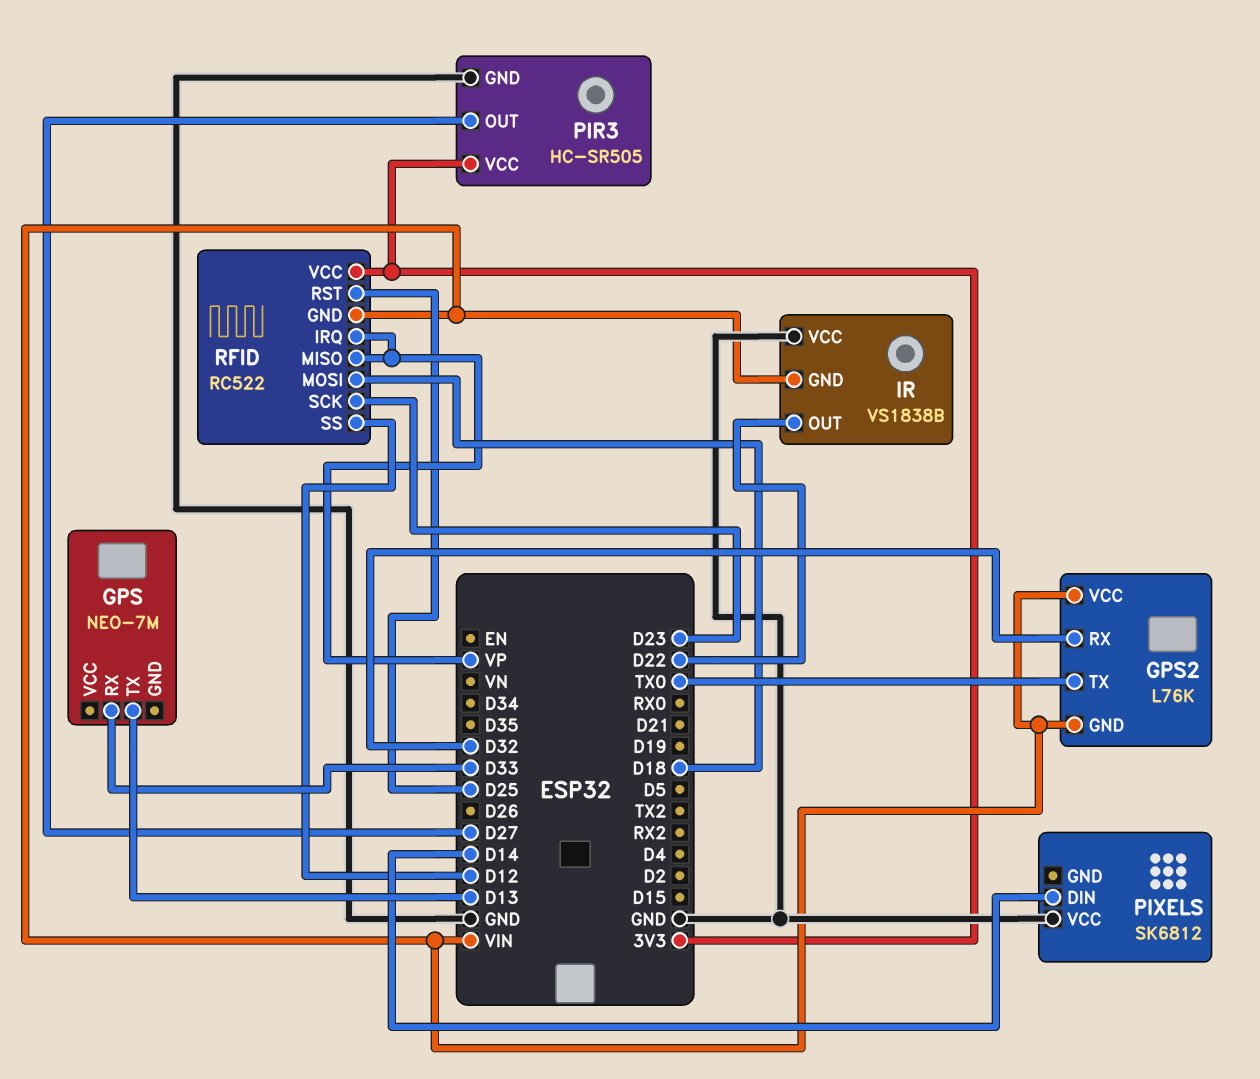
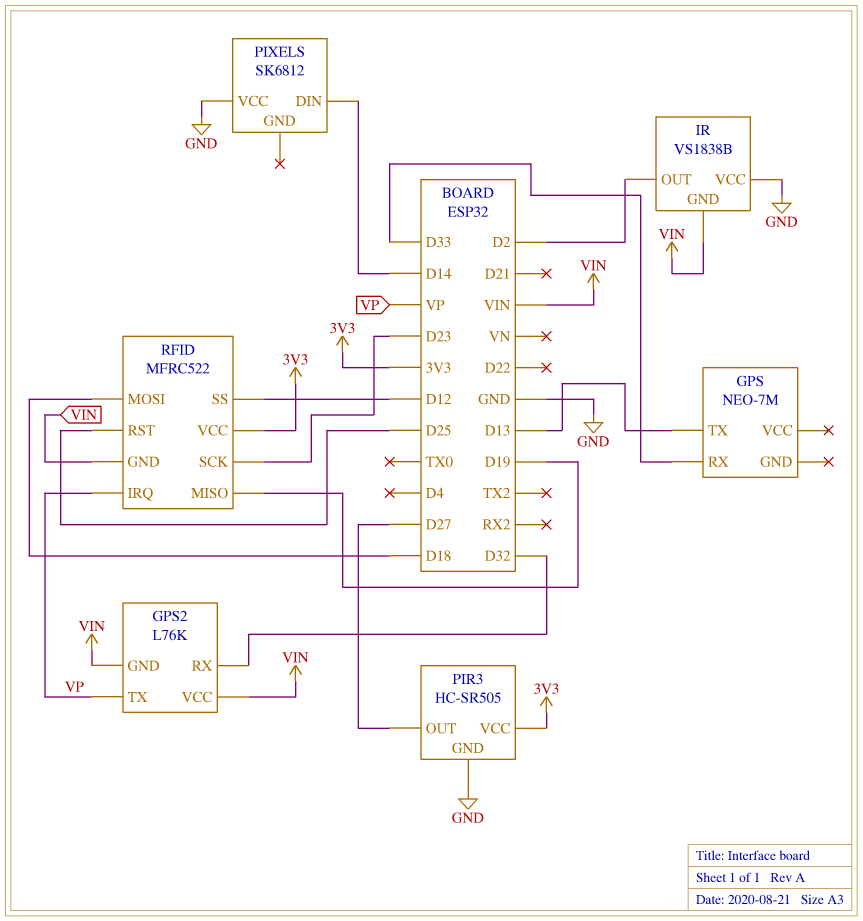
GPS2 pin TX: TX0 -> VP
IR pin OUT: D22 -> D2
RFID: RC522 -> MFRC522
RFID pin MISO: VP -> D19

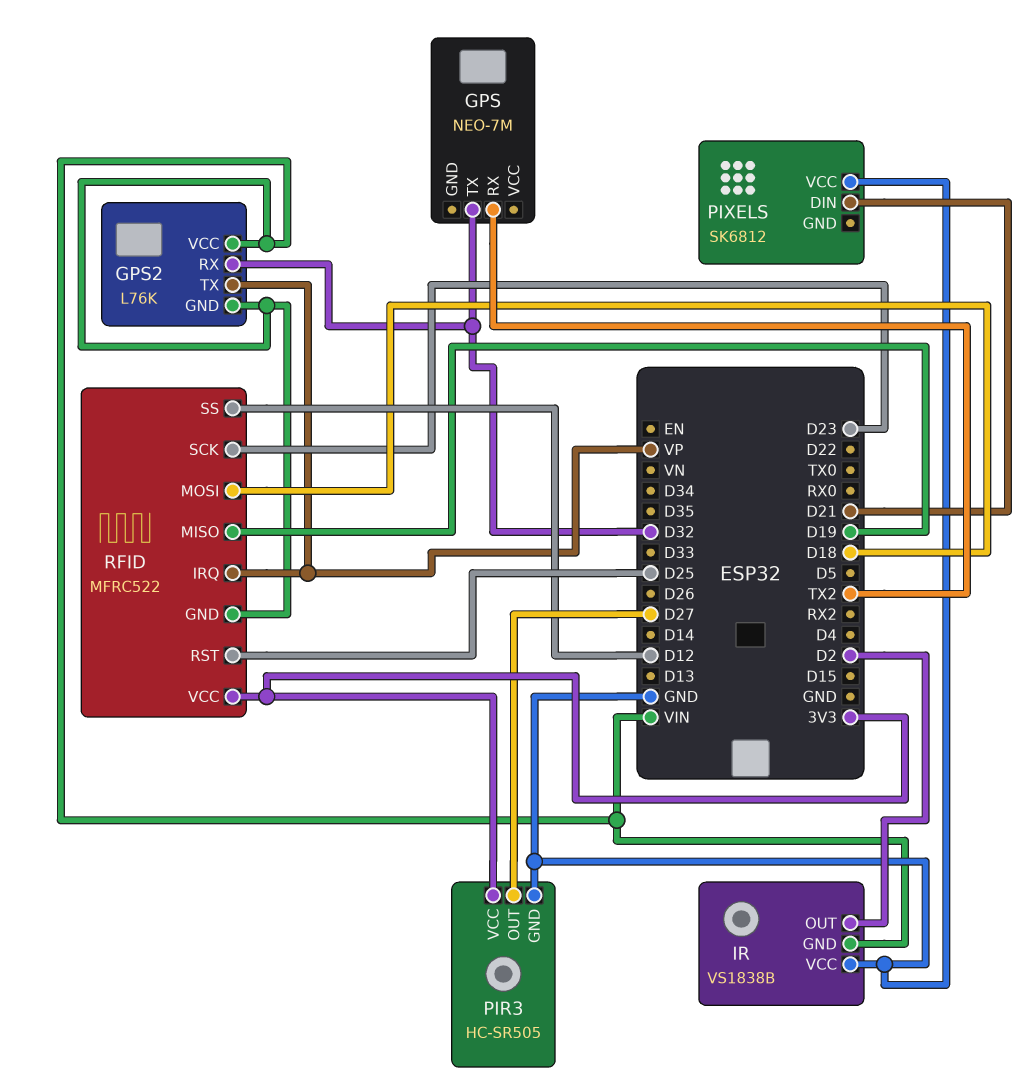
GPS pin RX: D33 -> TX2
GPS pin TX: D13 -> D32
PIXELS pin DIN: D14 -> D21

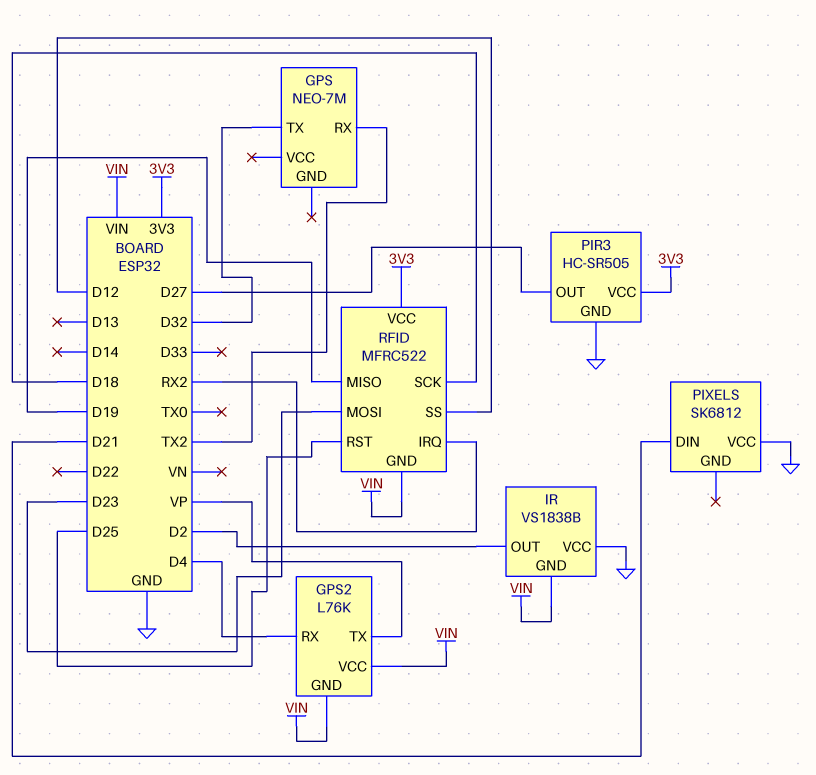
GPS2 pin RX: D32 -> D4
RFID pin IRQ: VP -> RX2
RFID pin MOSI: D18 -> D23
RFID pin SCK: D23 -> D18

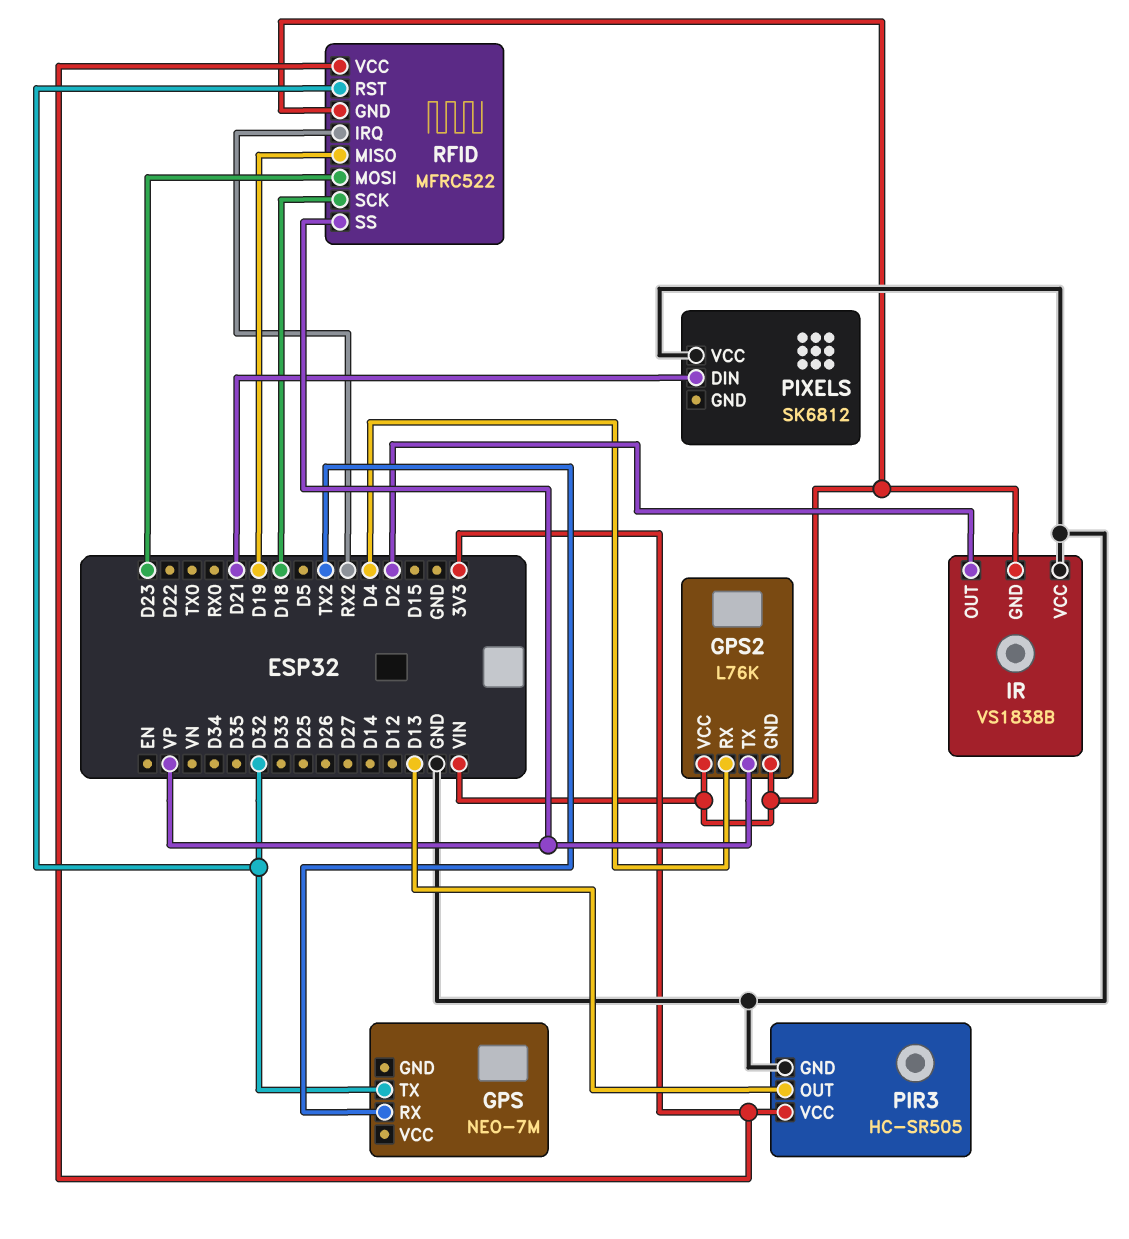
PIR3 pin OUT: D27 -> D13
RFID pin RST: D25 -> D32
RFID pin SS: D12 -> VP

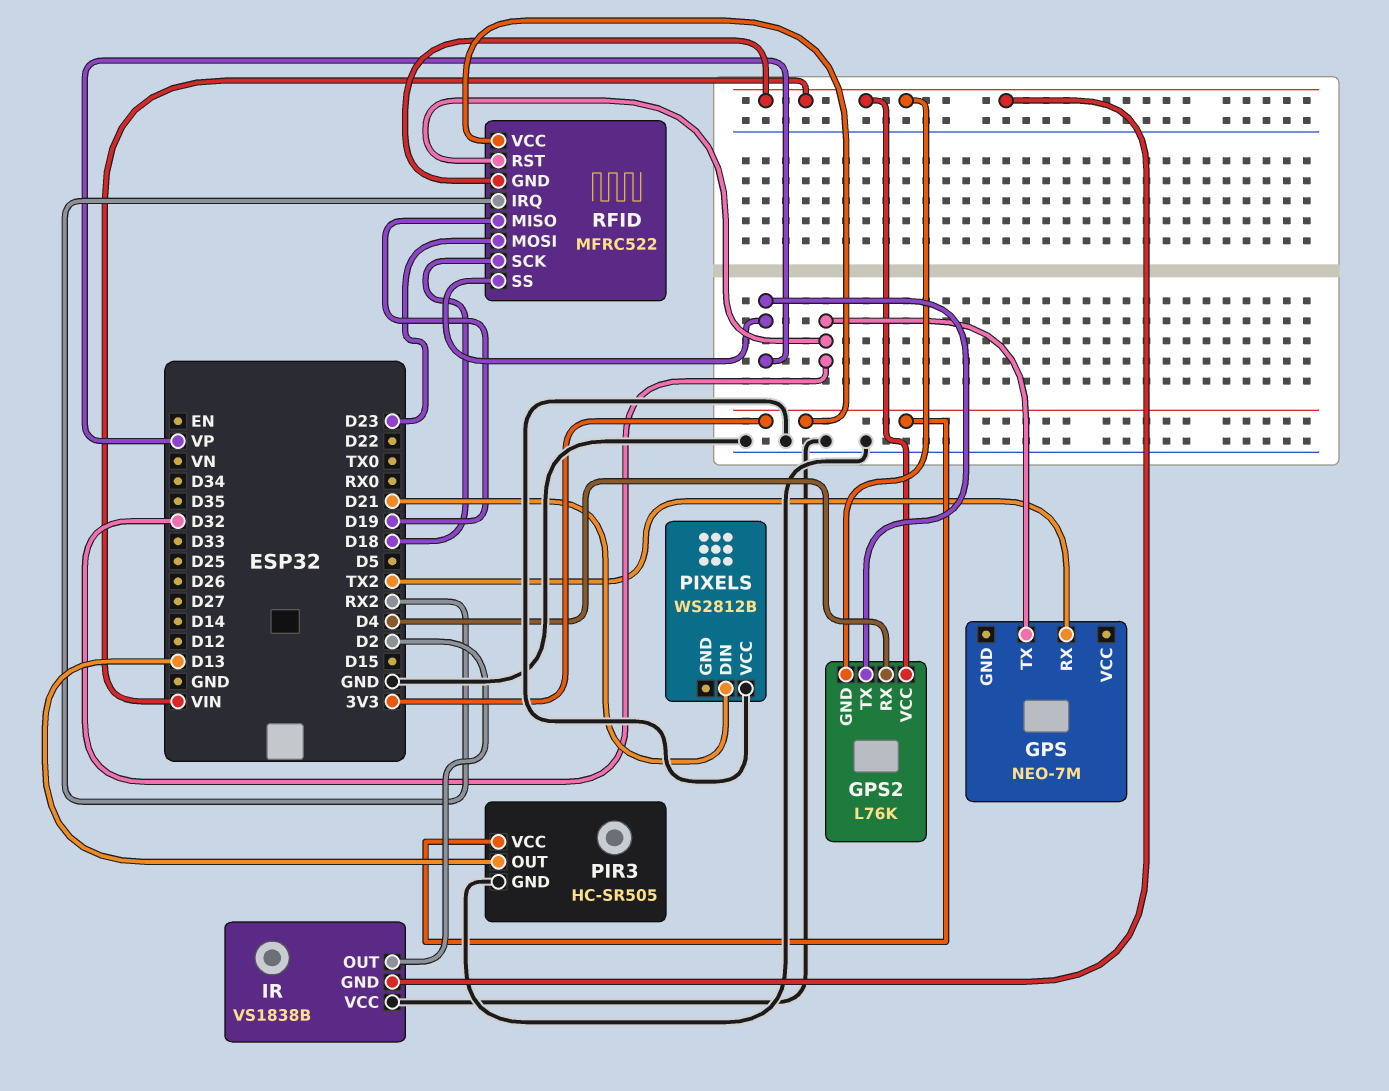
PIXELS: SK6812 -> WS2812B

